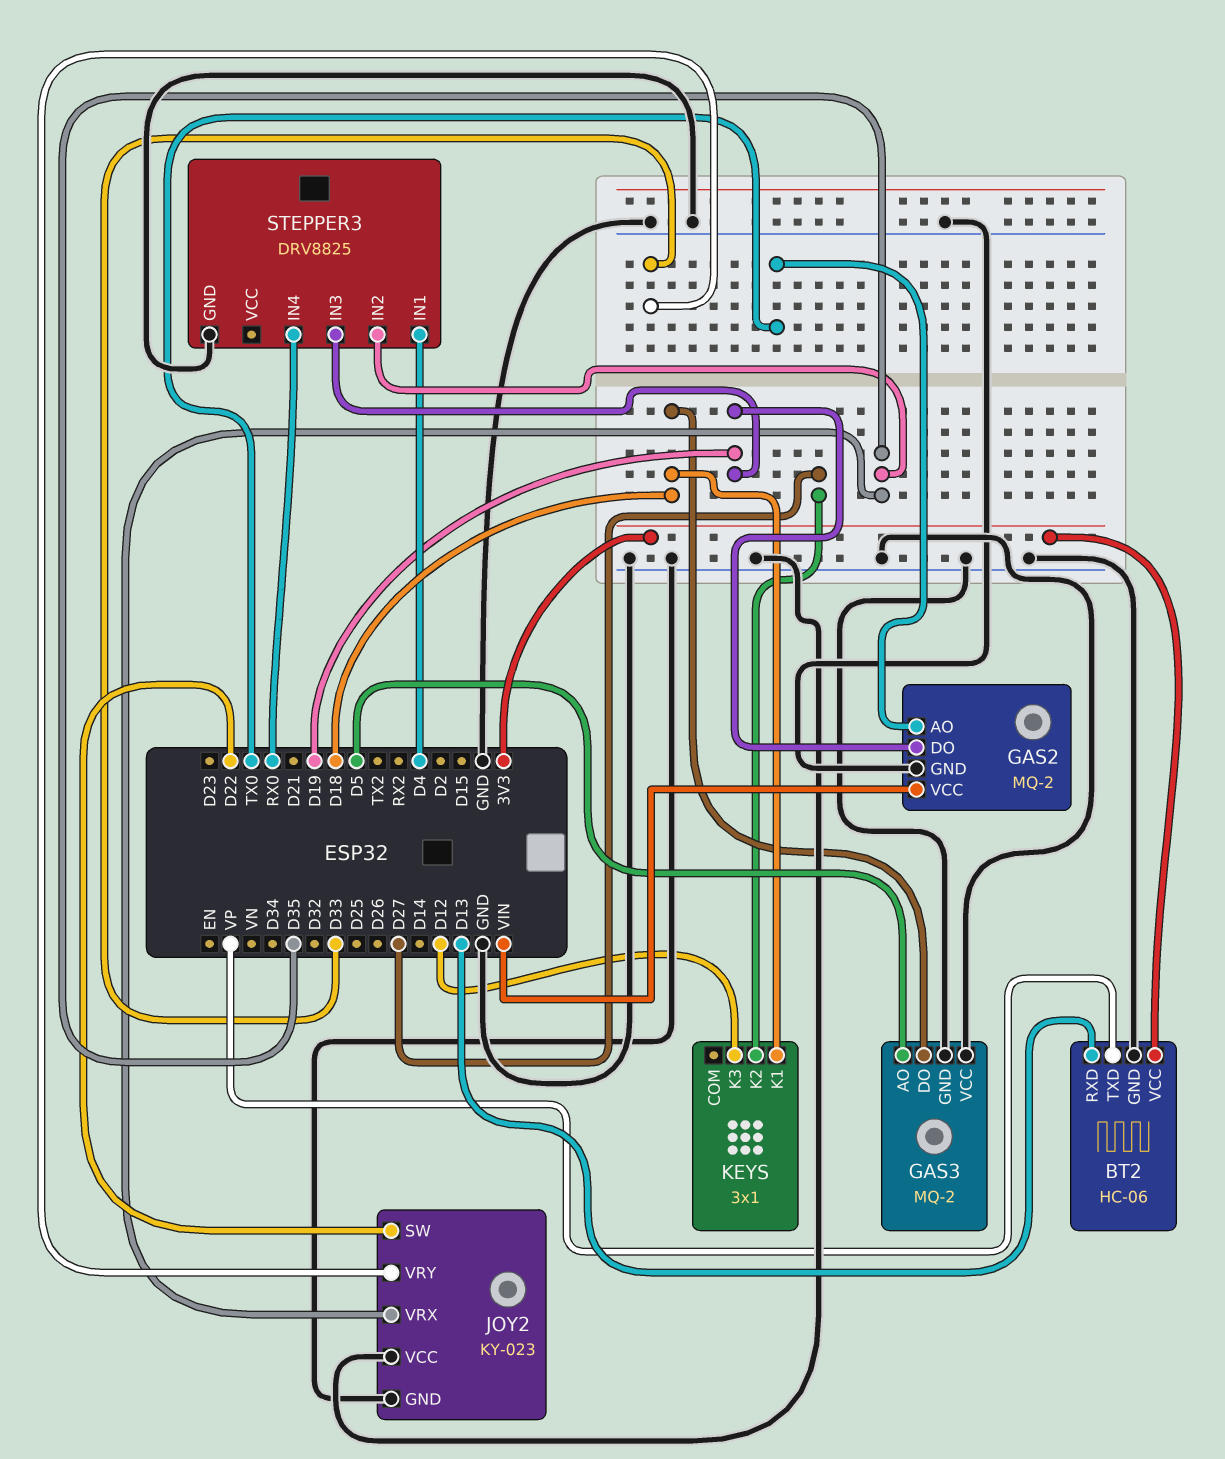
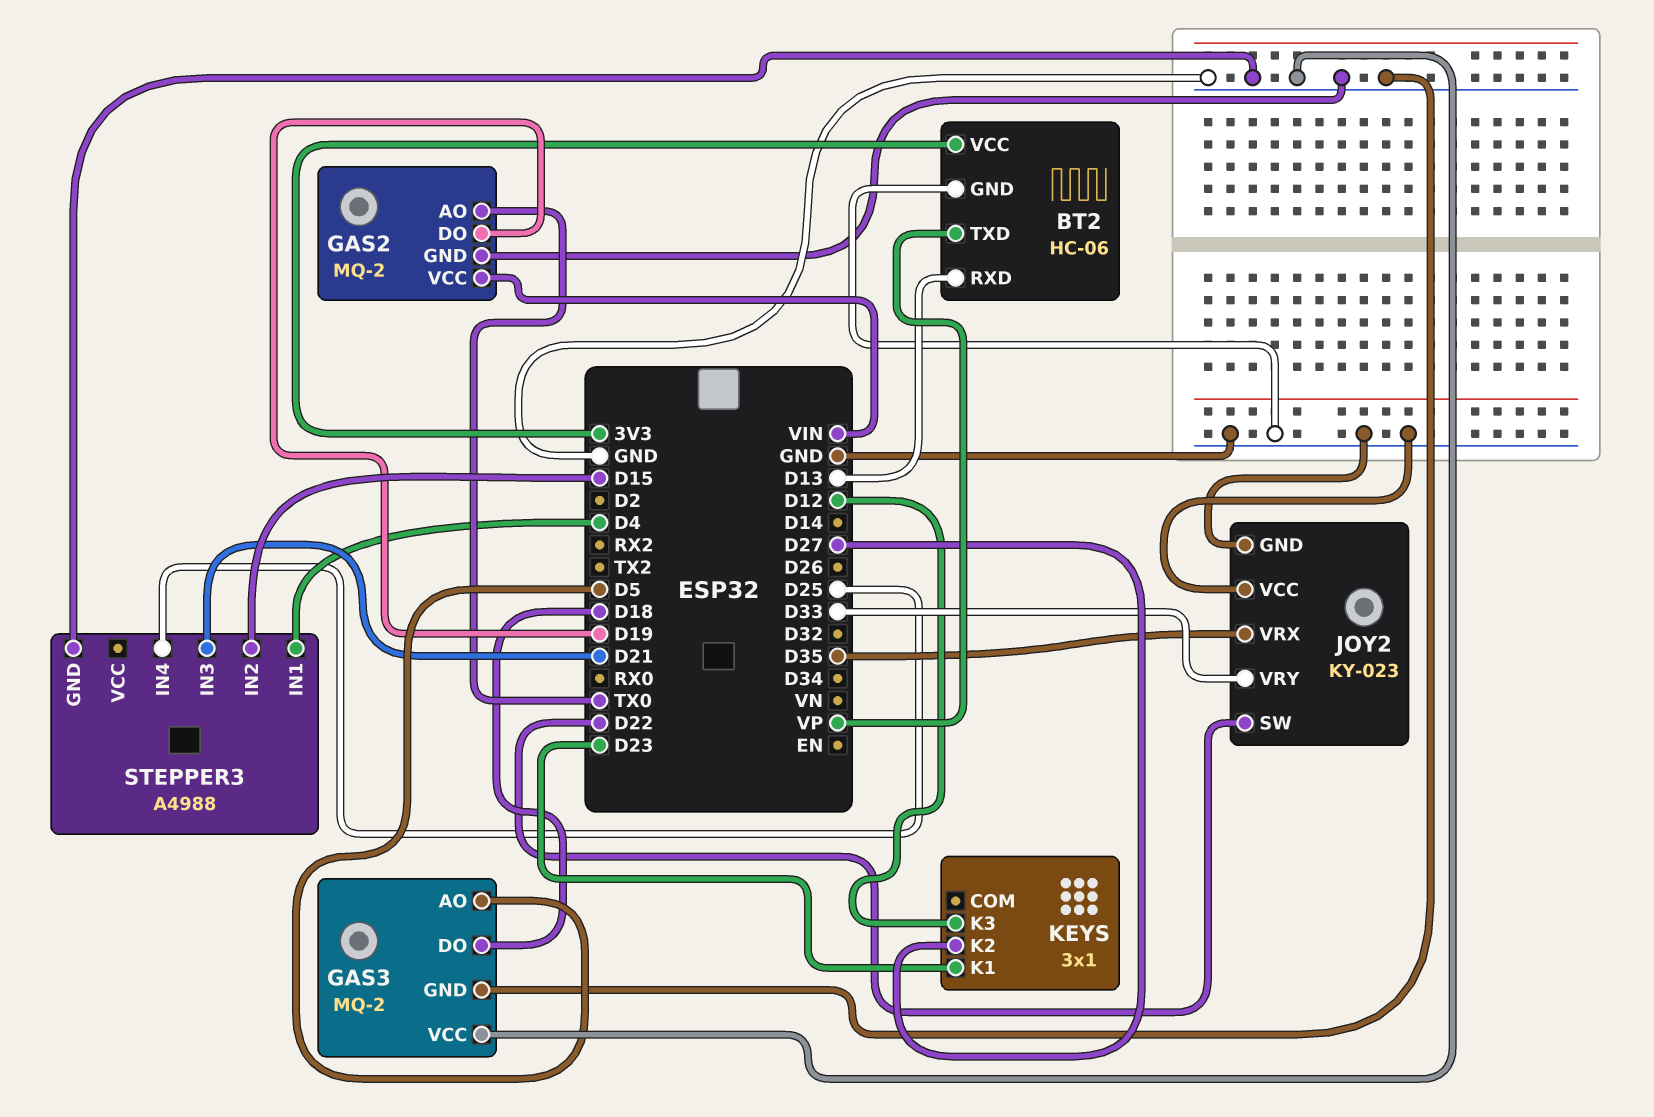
KEYS pin K1: D18 -> D23
STEPPER3: DRV8825 -> A4988
STEPPER3 pin IN2: D35 -> D15
STEPPER3 pin IN3: D19 -> D21
STEPPER3 pin IN4: RX0 -> D25

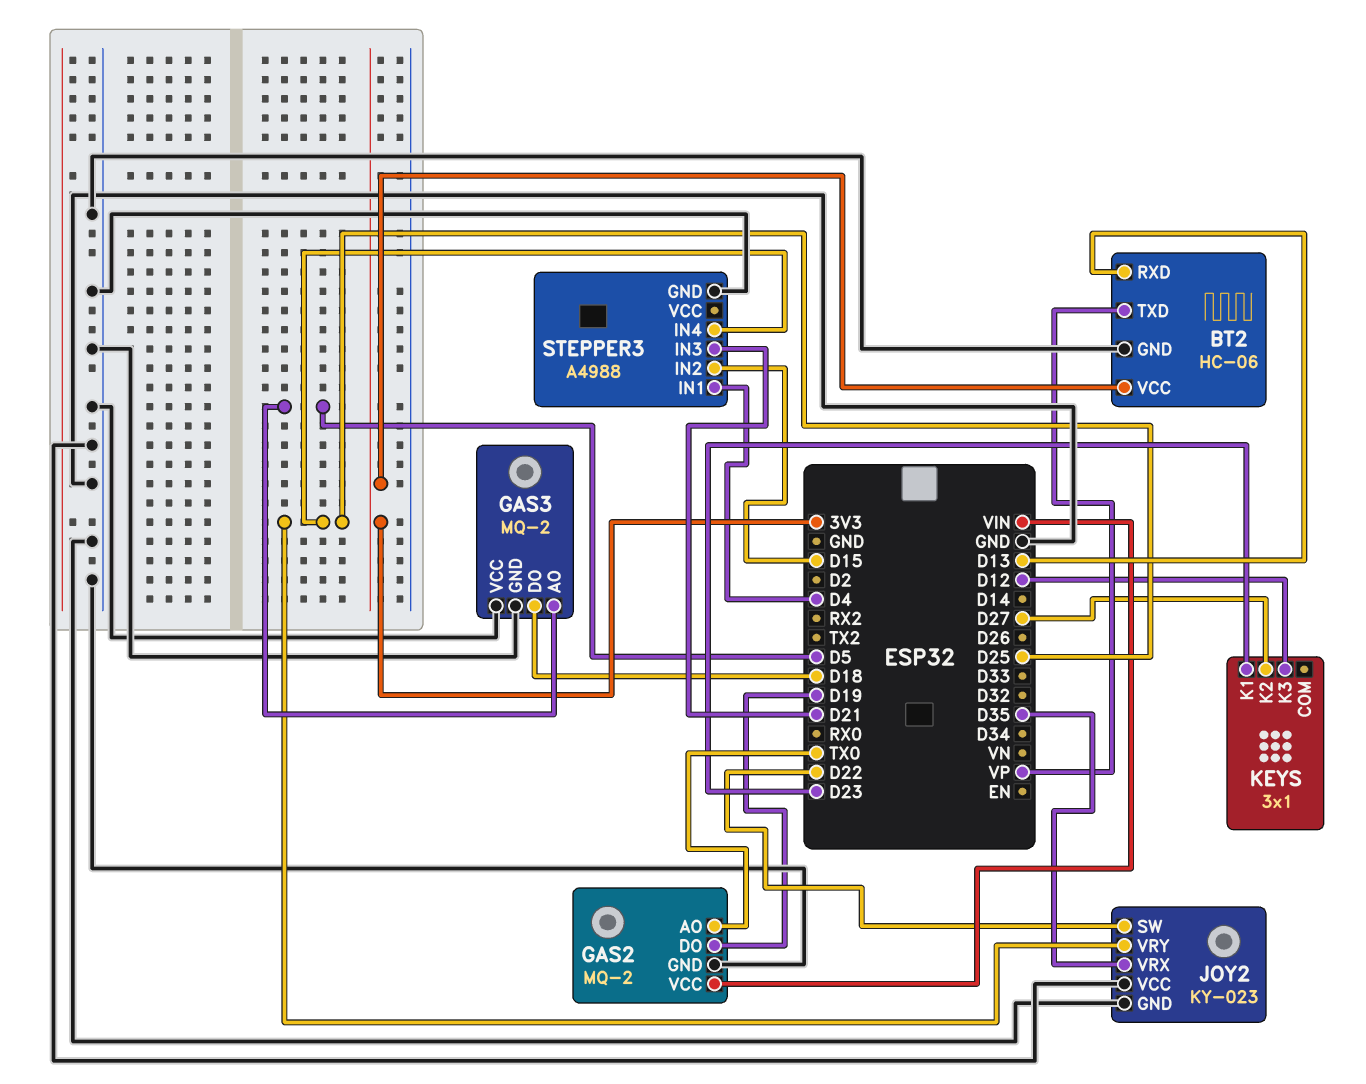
JOY2 pin VRY: D33 -> D25

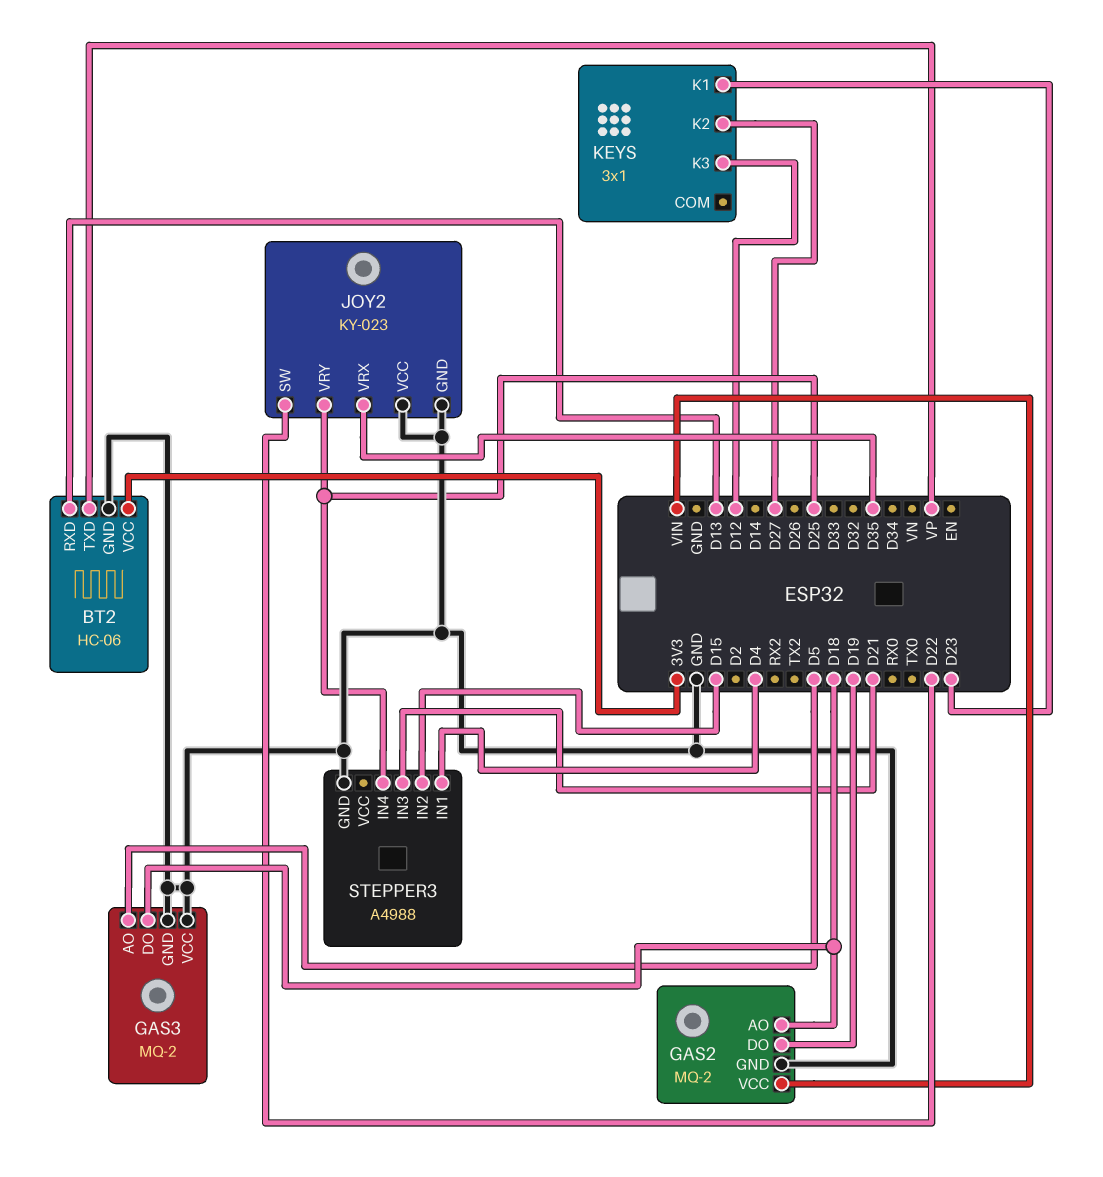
GAS2 pin AO: TX0 -> D18

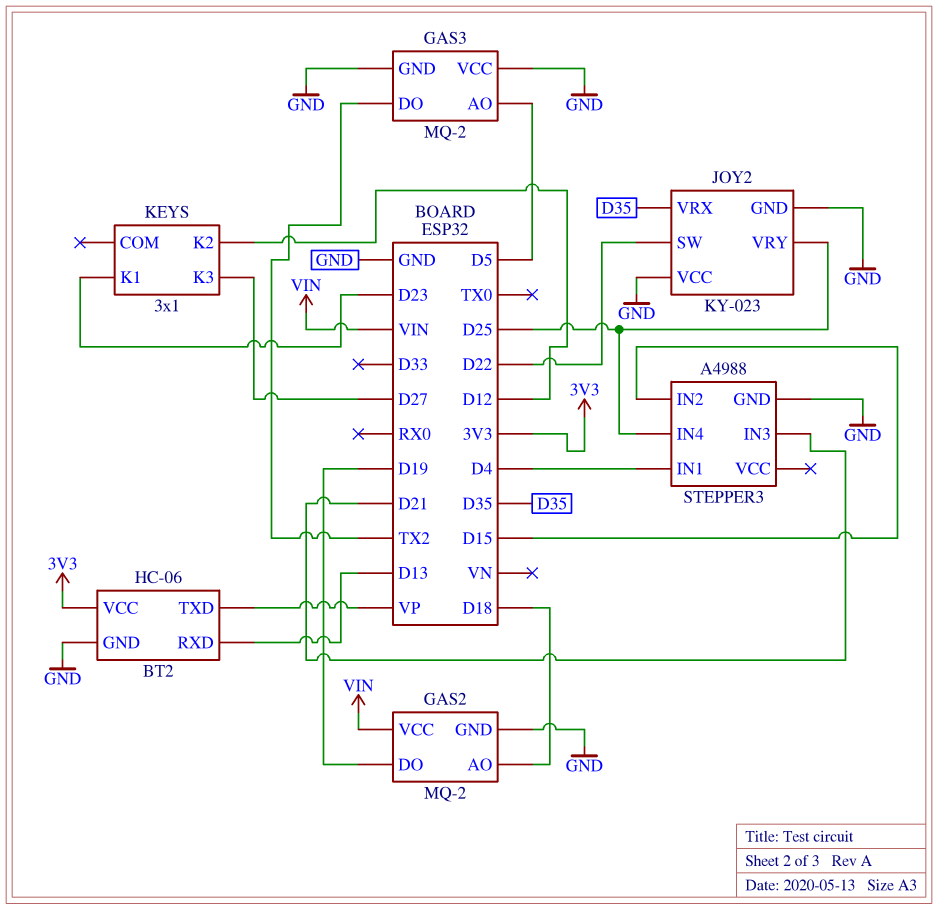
GAS3 pin DO: D18 -> TX2
KEYS pin K2: D27 -> D12
KEYS pin K3: D12 -> D27

